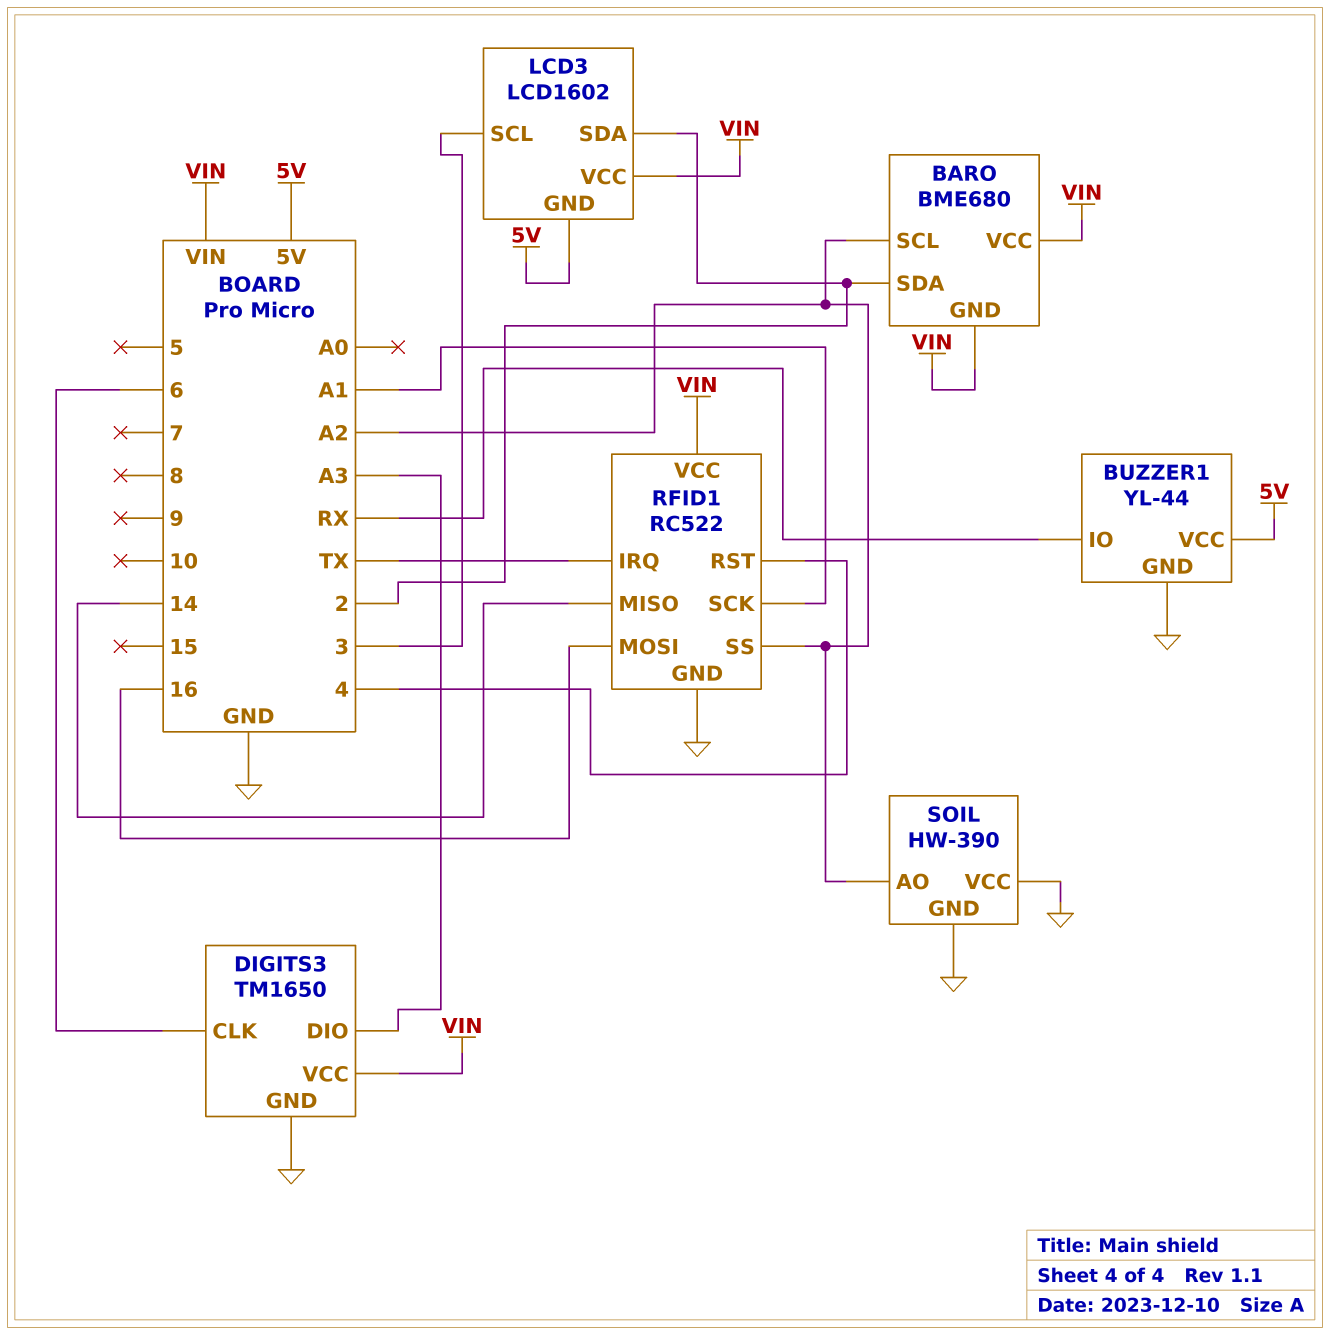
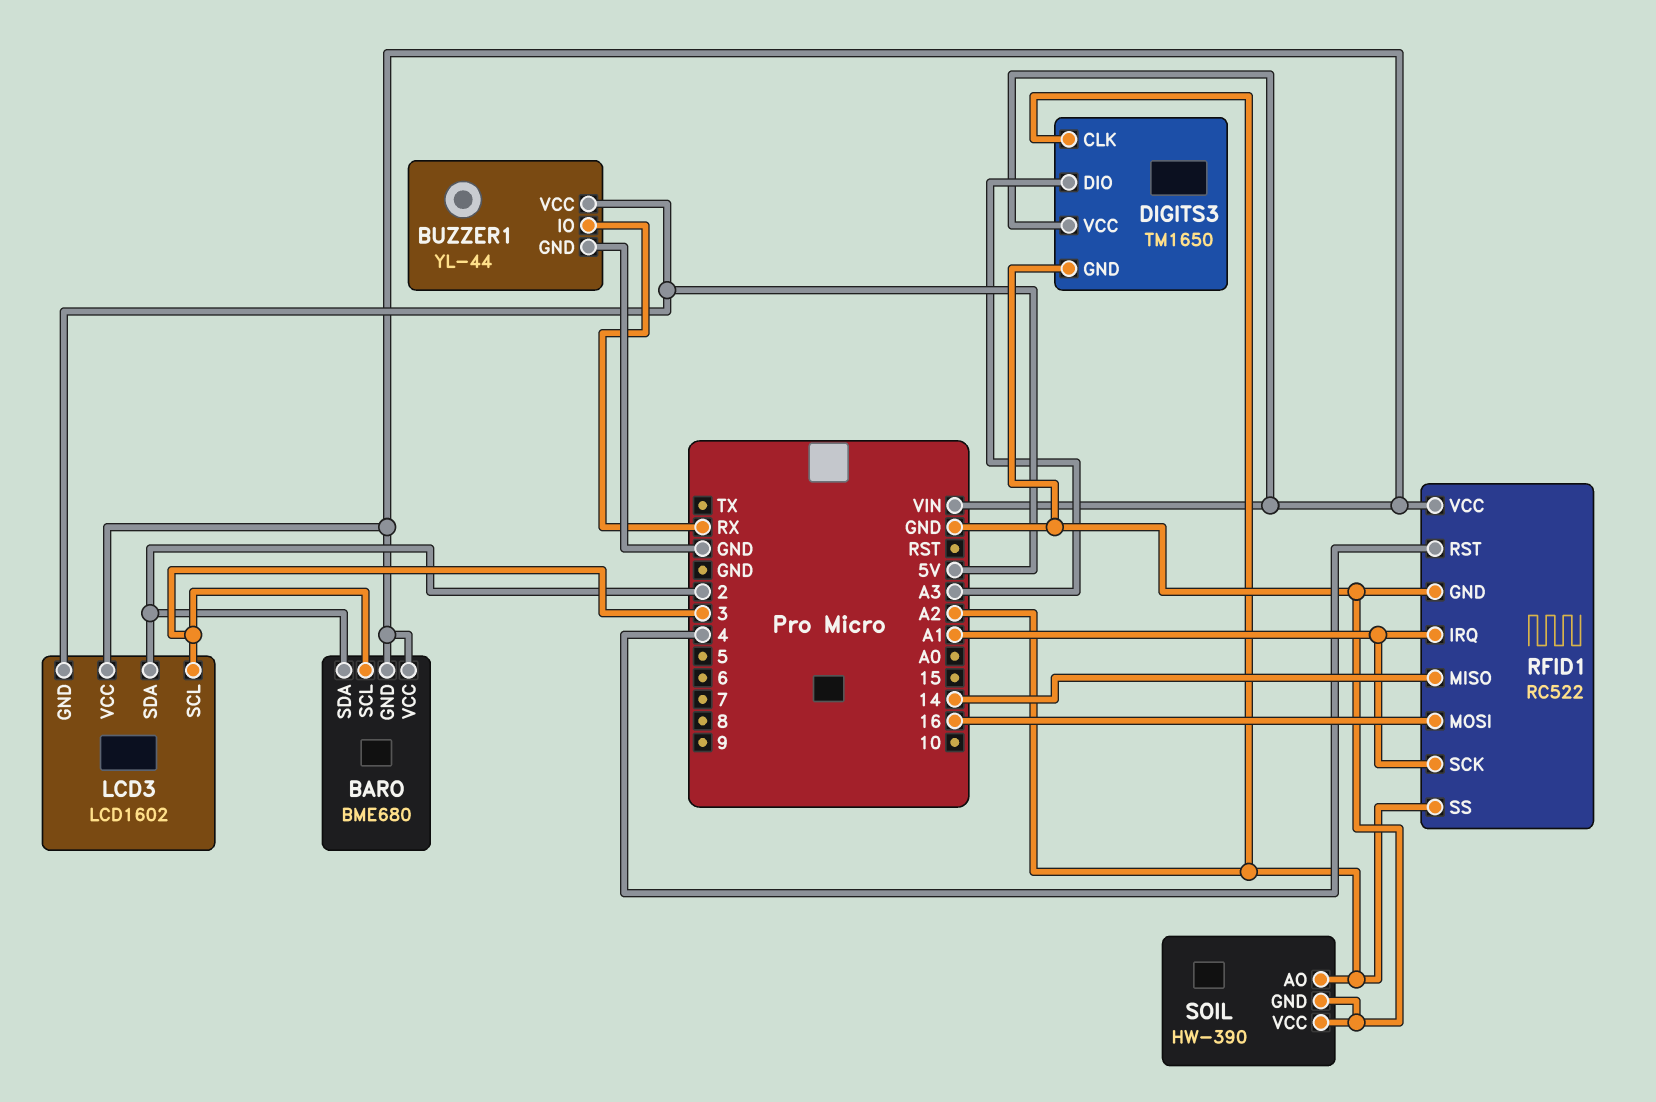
BARO pin SCL: A2 -> 3
DIGITS3 pin CLK: 6 -> A2
RFID1 pin IRQ: TX -> A1

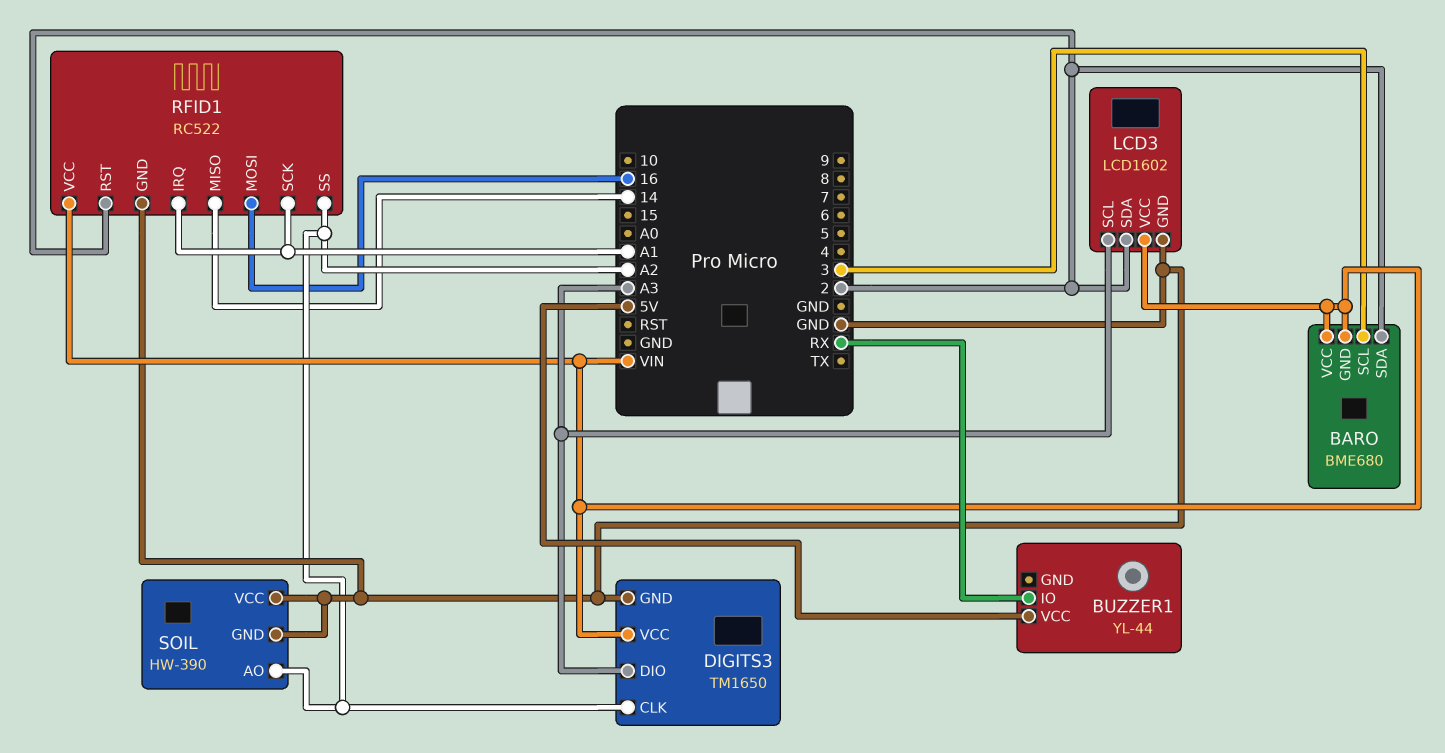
BUZZER1 pin GND: GND -> none
LCD3 pin GND: 5V -> GND
LCD3 pin SCL: 3 -> A3
RFID1 pin RST: 4 -> 2

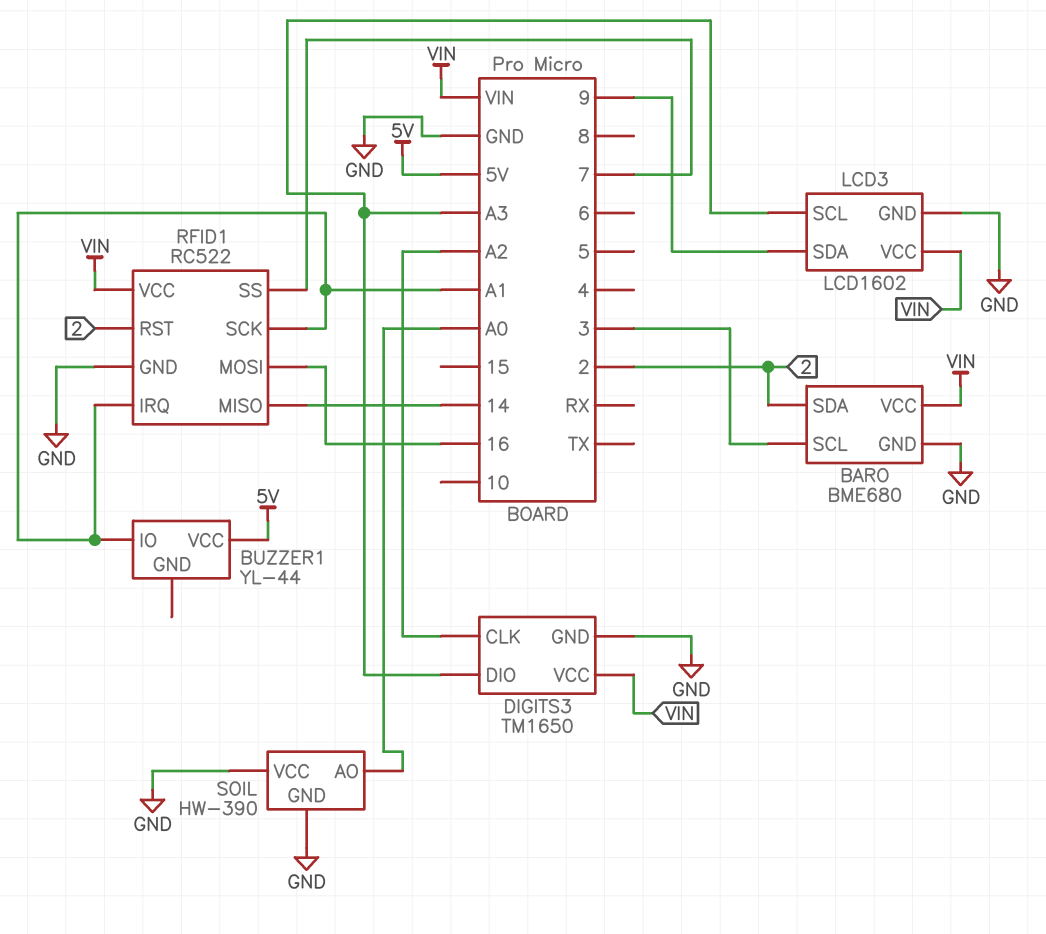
BARO pin GND: VIN -> GND
BUZZER1 pin IO: RX -> A1
LCD3 pin SDA: 2 -> 9
RFID1 pin SS: A2 -> 7
SOIL pin AO: A2 -> A0

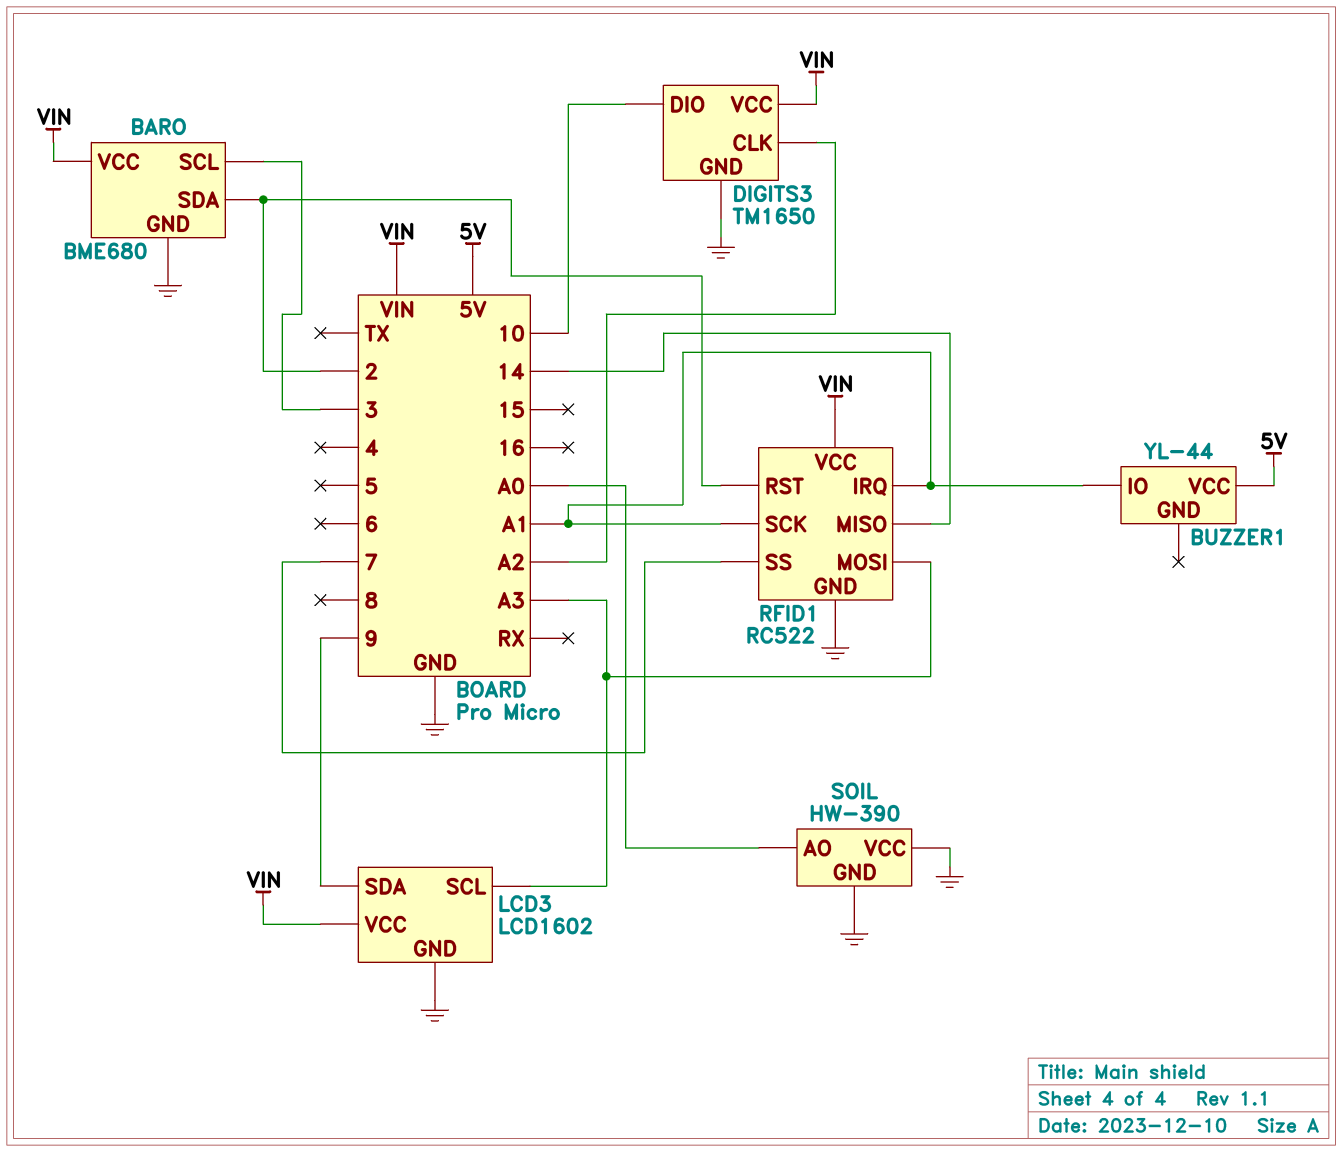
DIGITS3 pin DIO: A3 -> 10
RFID1 pin MOSI: 16 -> A3

